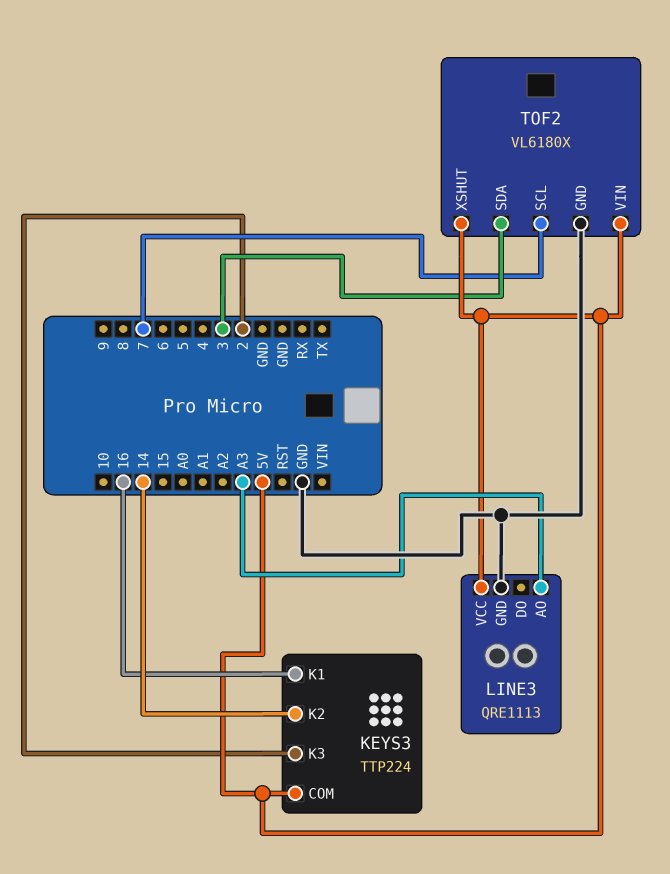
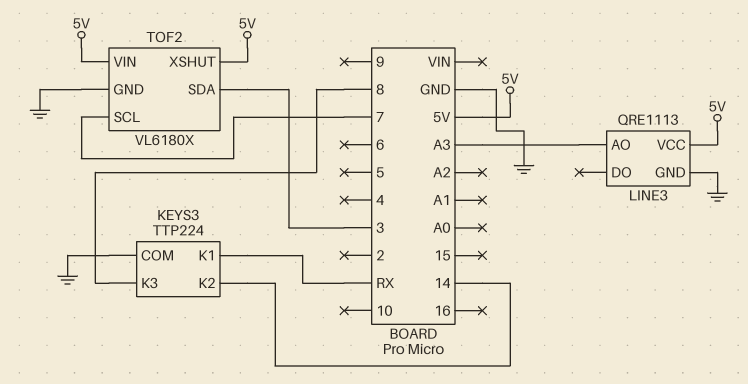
KEYS3 pin COM: 5V -> GND
KEYS3 pin K1: 16 -> RX
KEYS3 pin K3: 2 -> 8

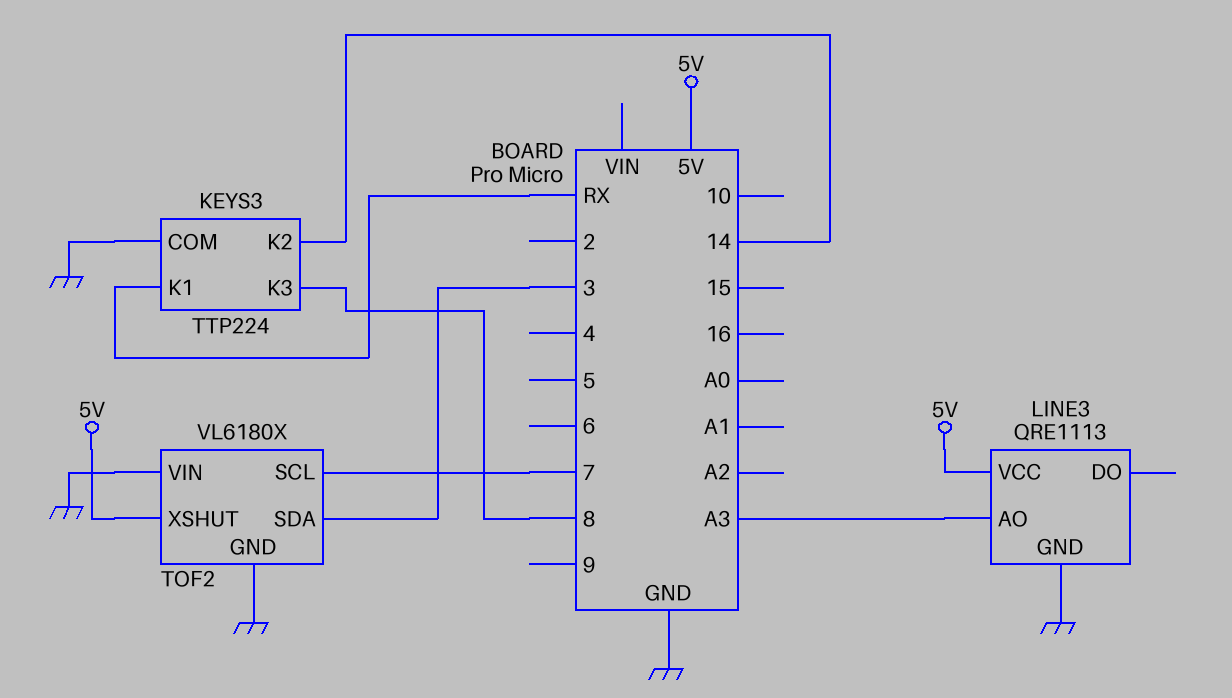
TOF2 pin VIN: 5V -> GND

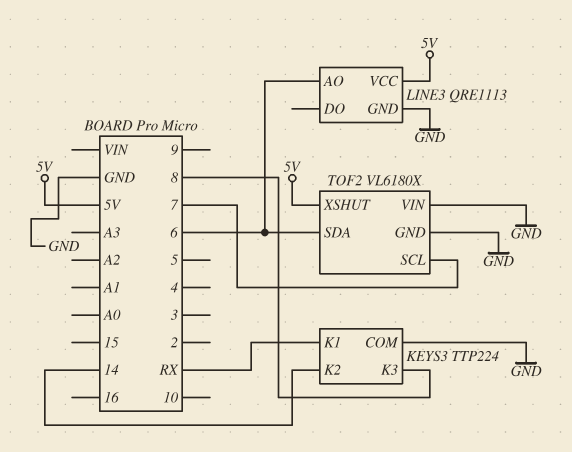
LINE3 pin AO: A3 -> 6
TOF2 pin SDA: 3 -> 6

